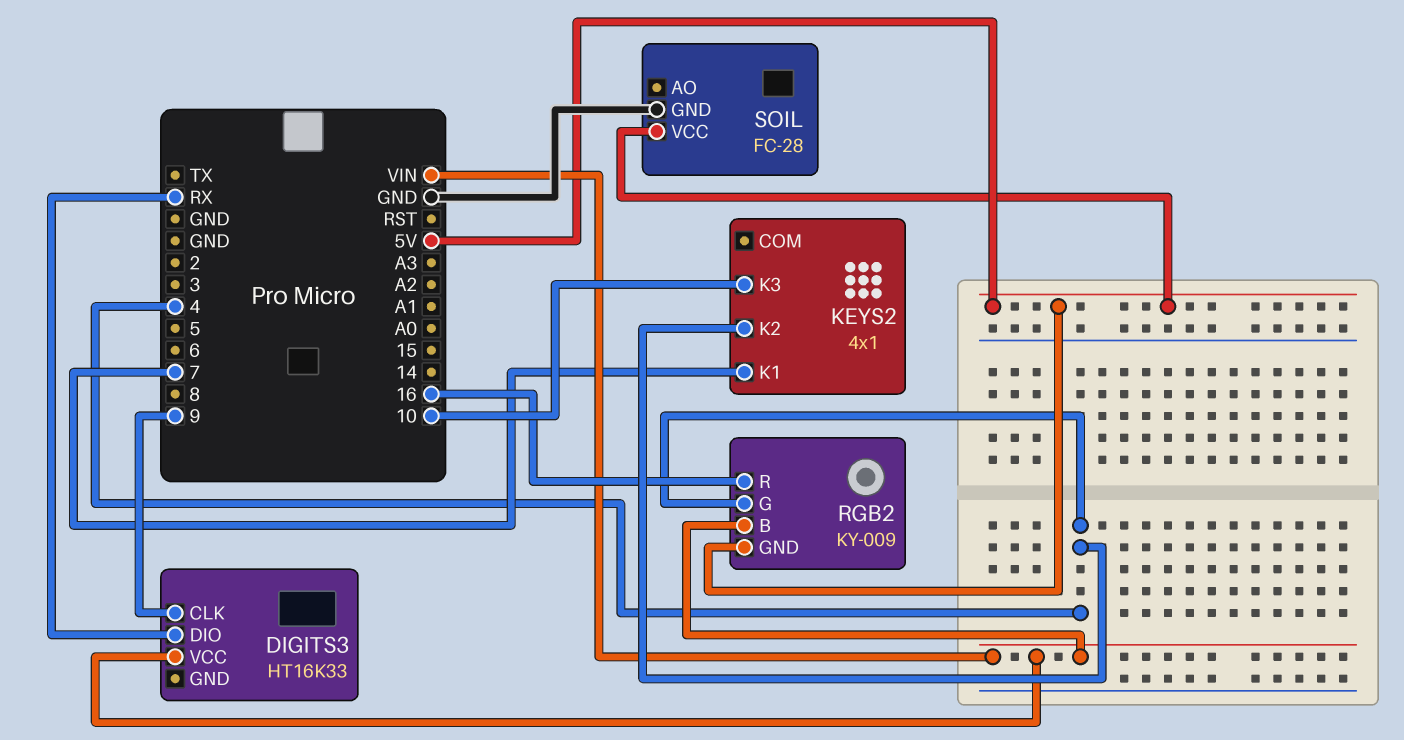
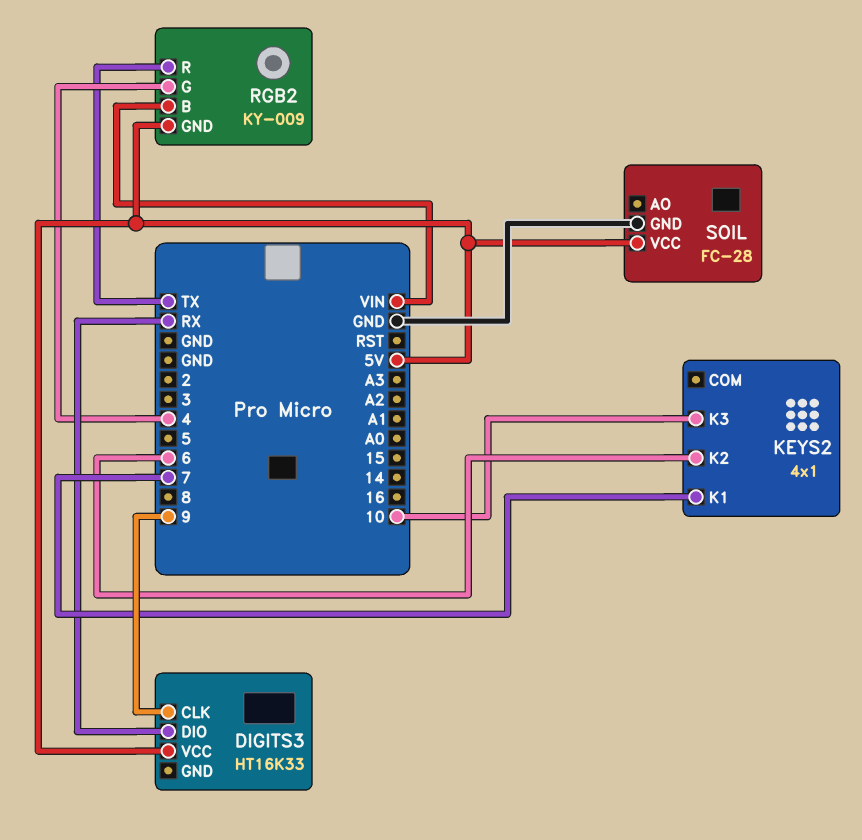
DIGITS3 pin VCC: VIN -> 5V
KEYS2 pin K2: 4 -> 6
RGB2 pin R: 16 -> TX

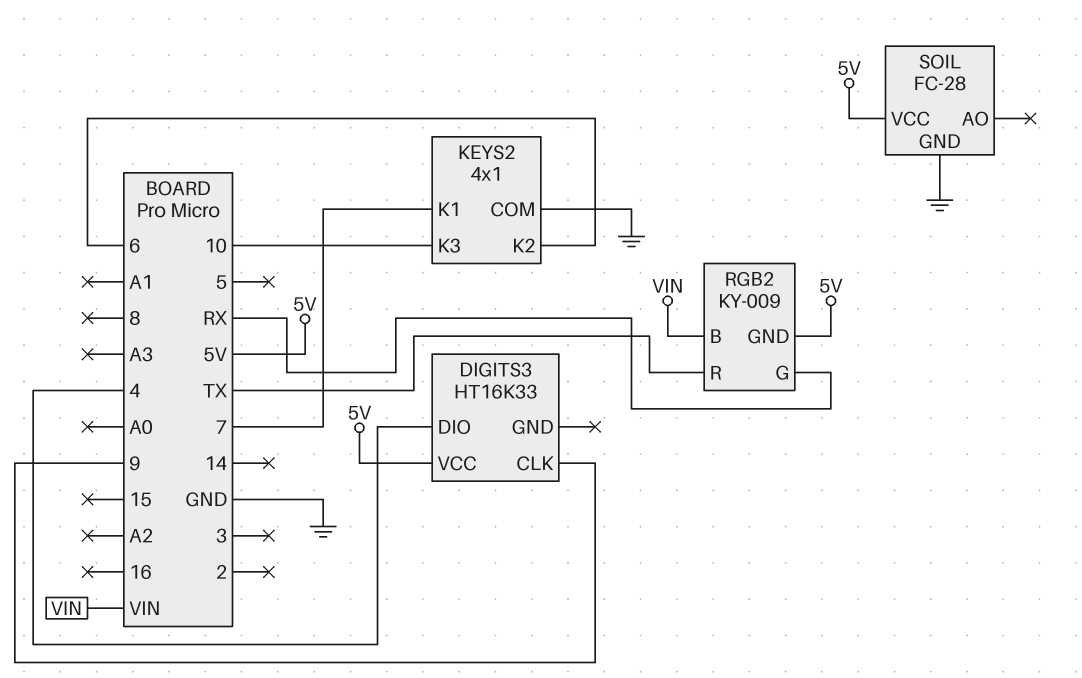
DIGITS3 pin DIO: RX -> 4
KEYS2 pin COM: none -> GND
RGB2 pin G: 4 -> RX

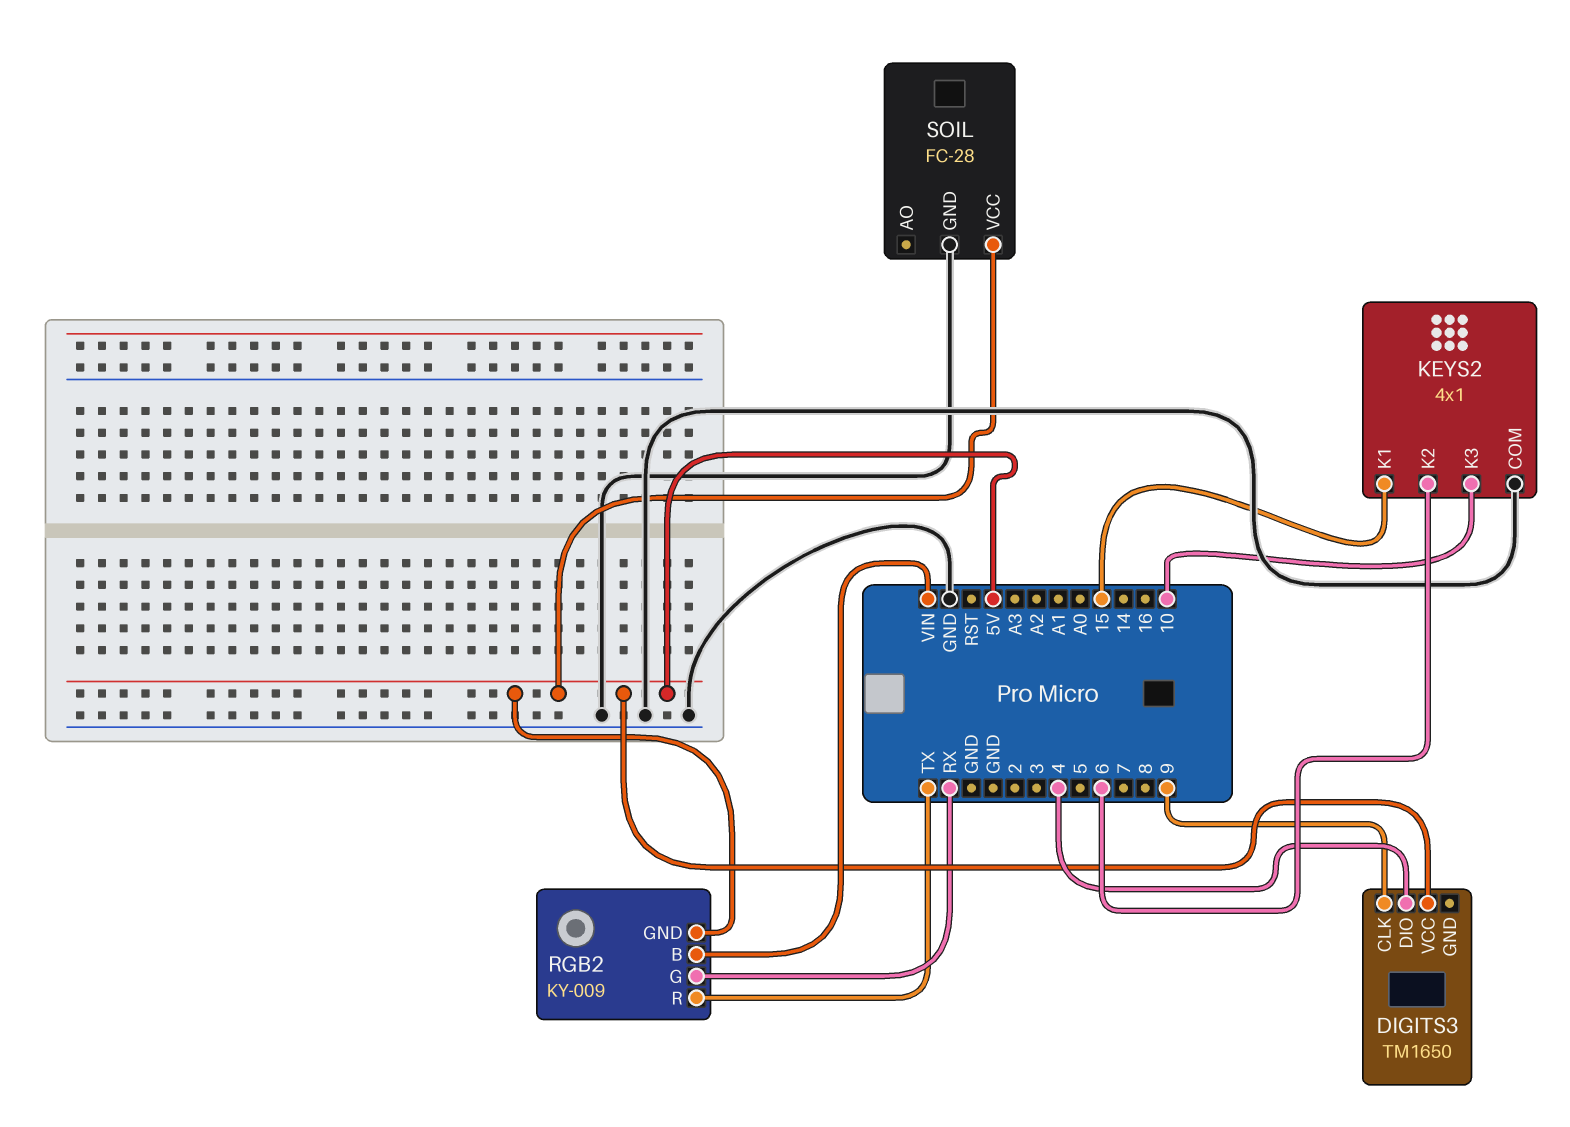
DIGITS3: HT16K33 -> TM1650
KEYS2 pin K1: 7 -> 15

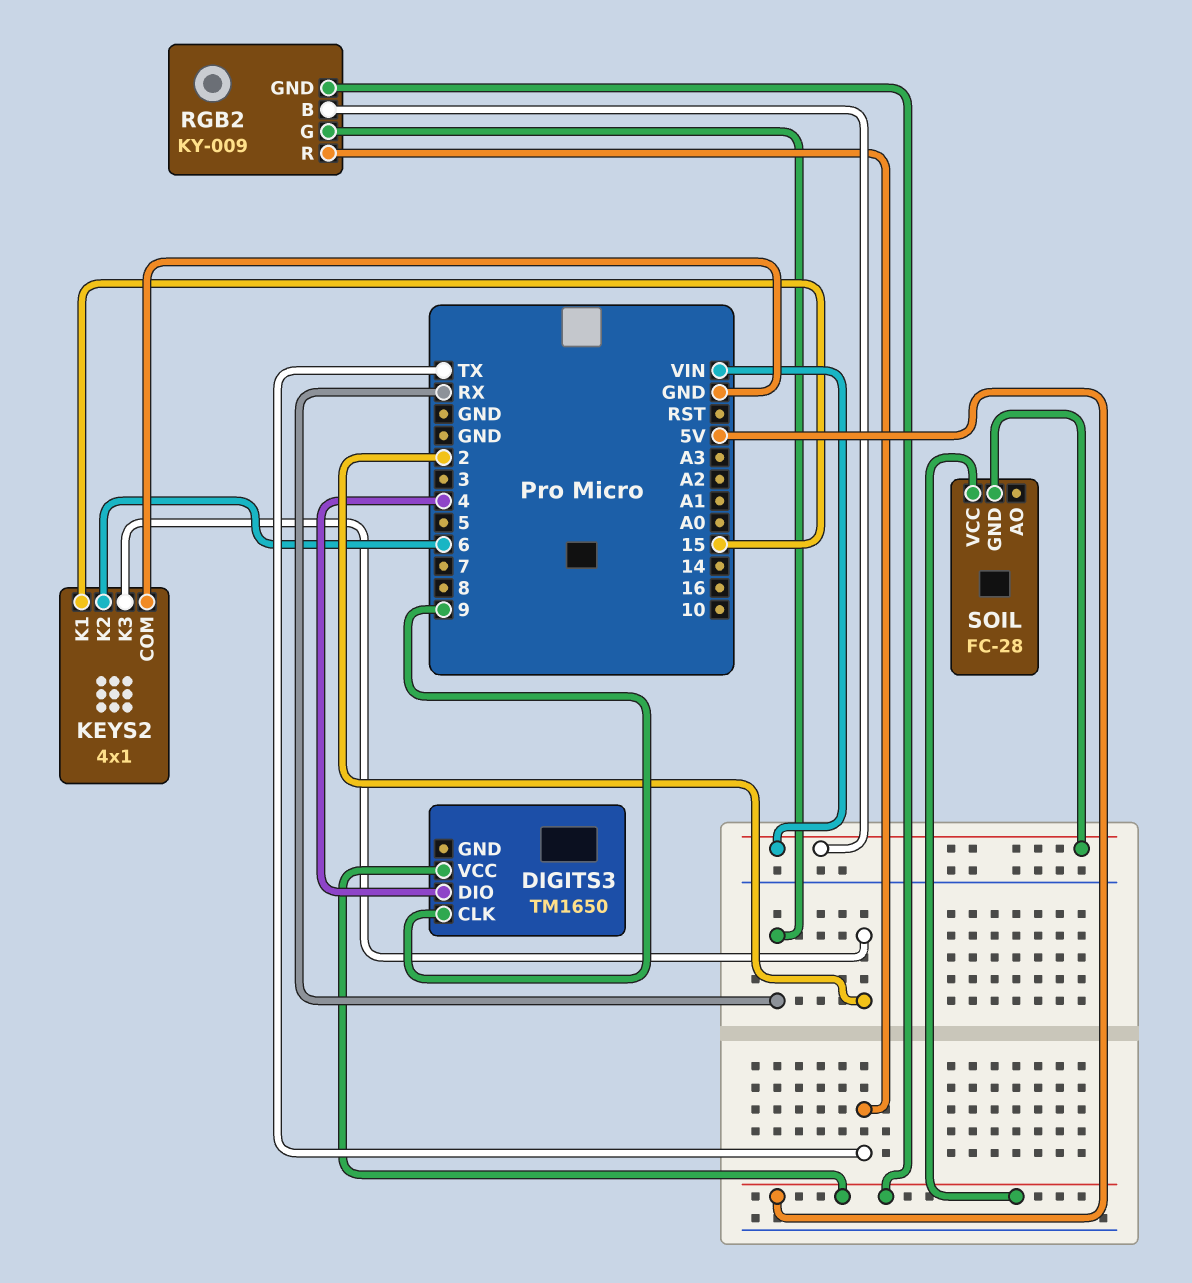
KEYS2 pin K3: 10 -> 2
SOIL pin GND: GND -> VIN

